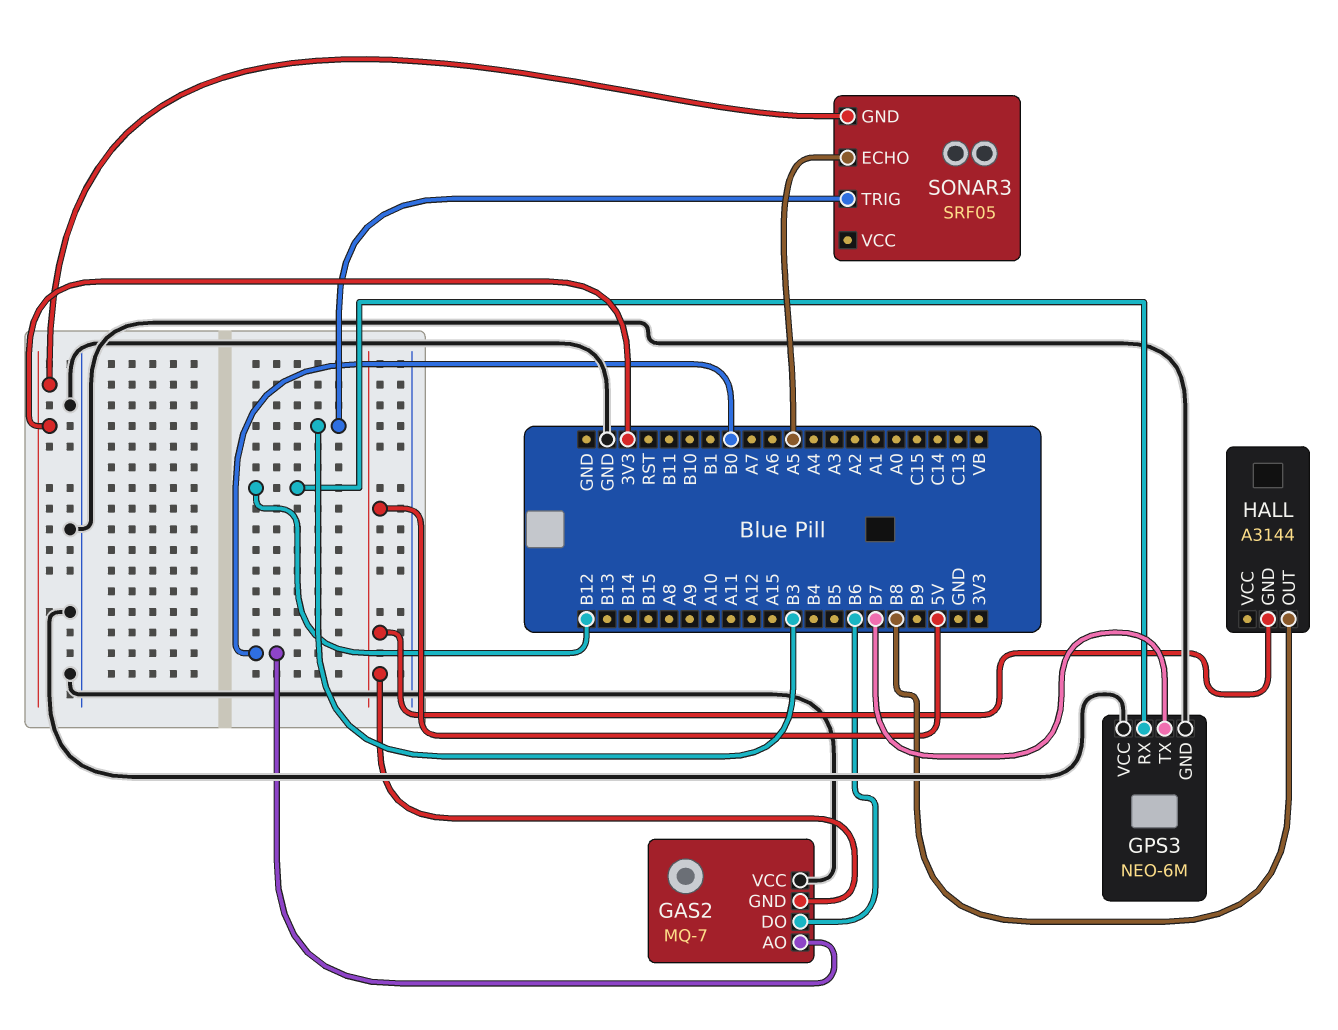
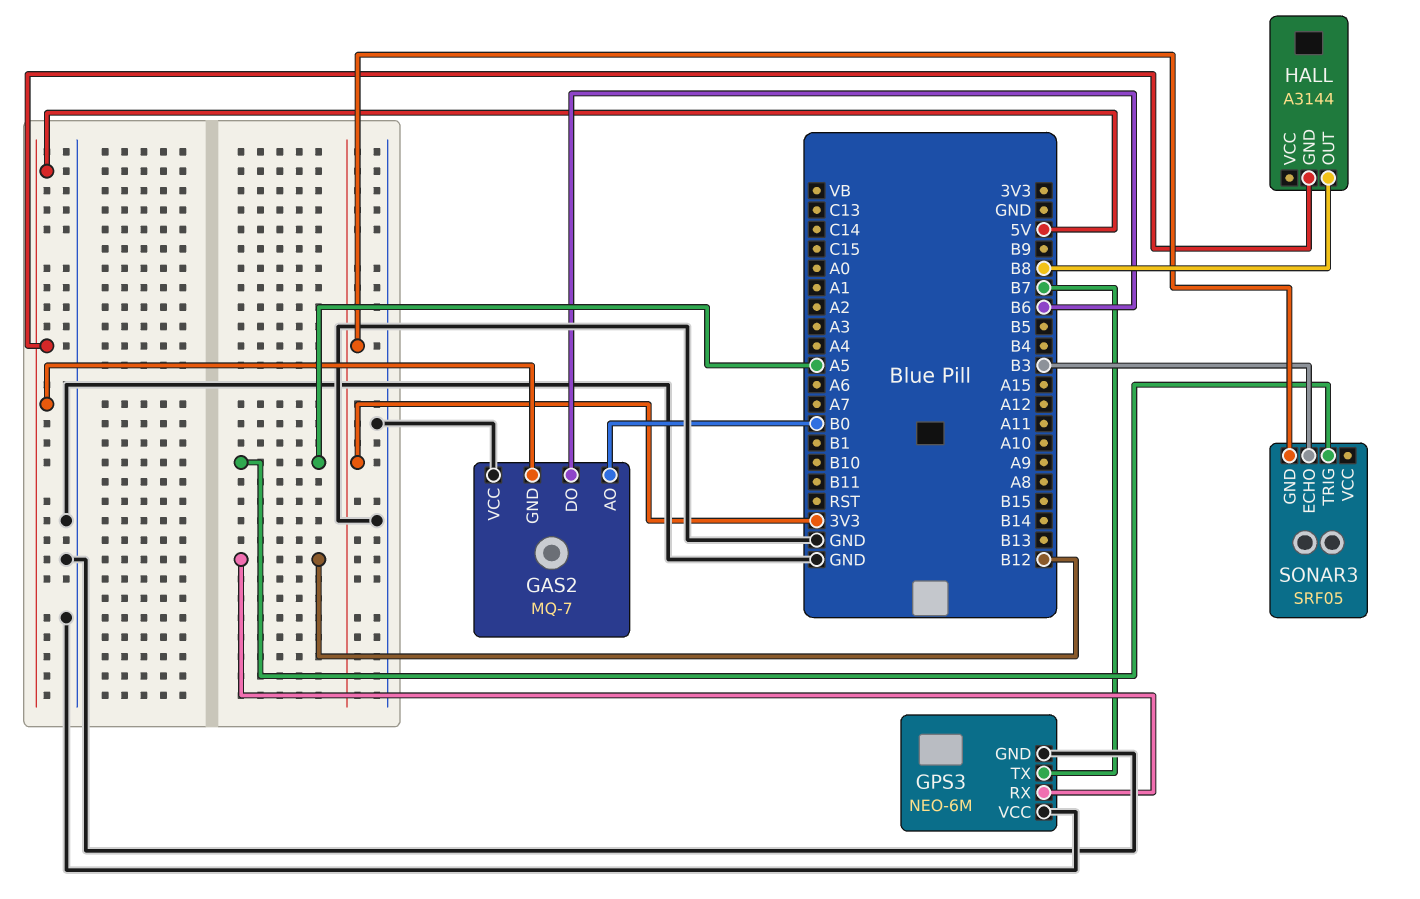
SONAR3 pin ECHO: A5 -> B3
SONAR3 pin TRIG: B3 -> A5

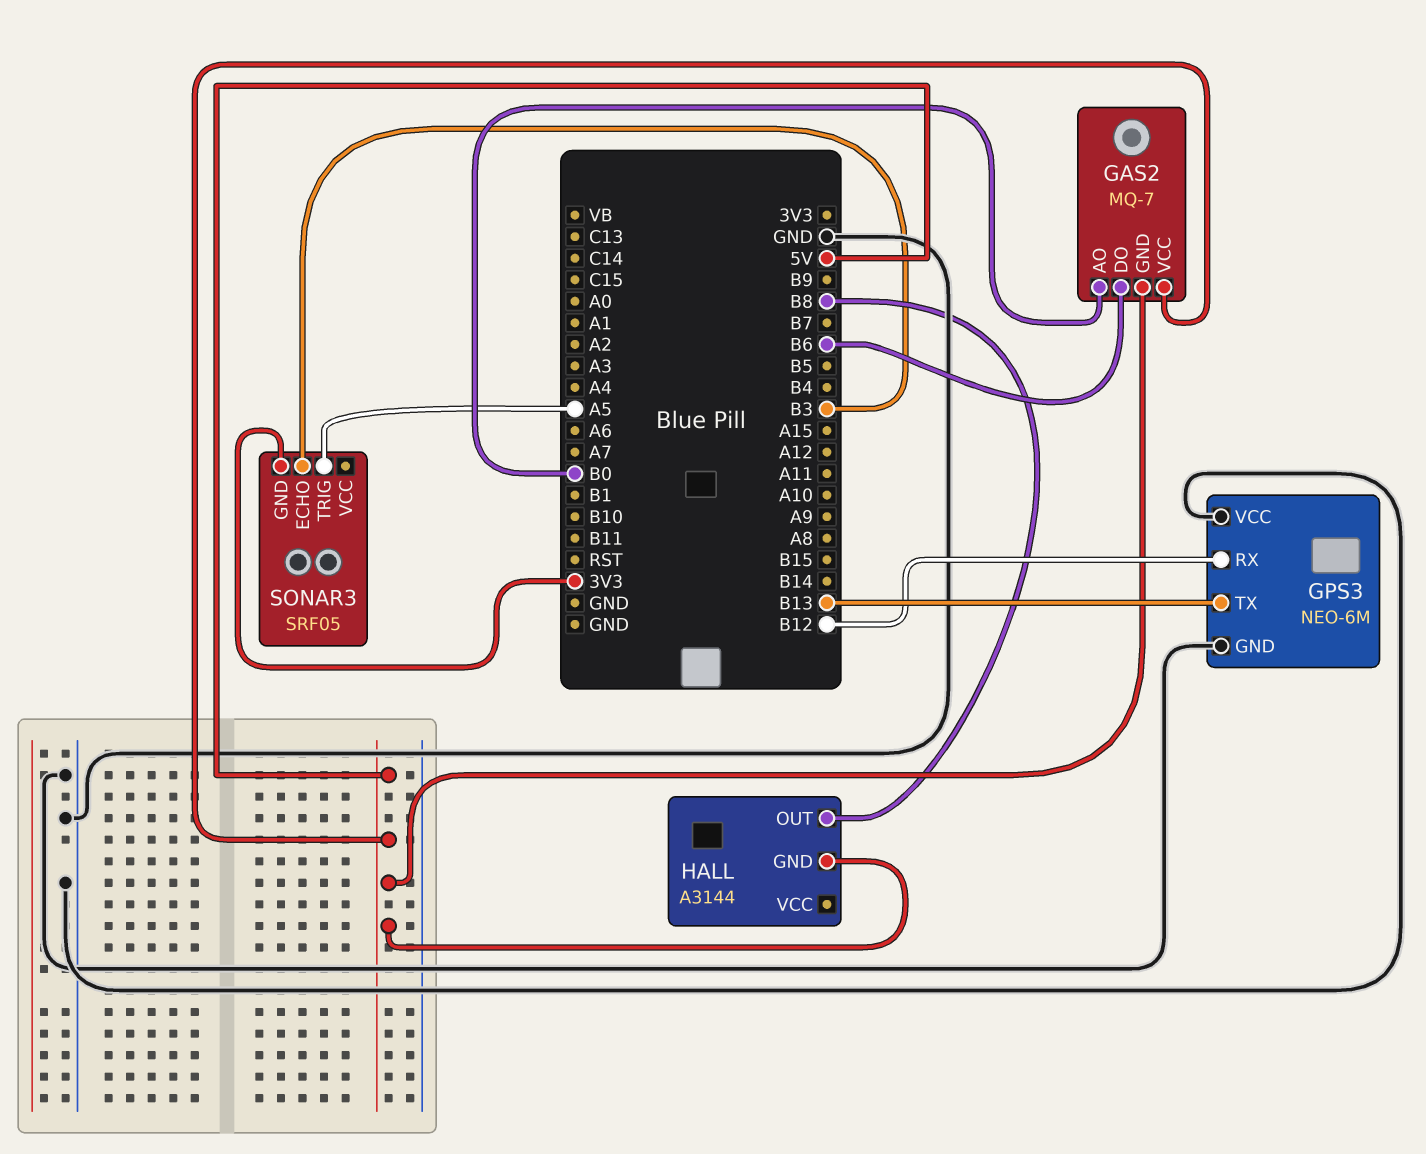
GAS2 pin VCC: GND -> 5V
GPS3 pin TX: B7 -> B13

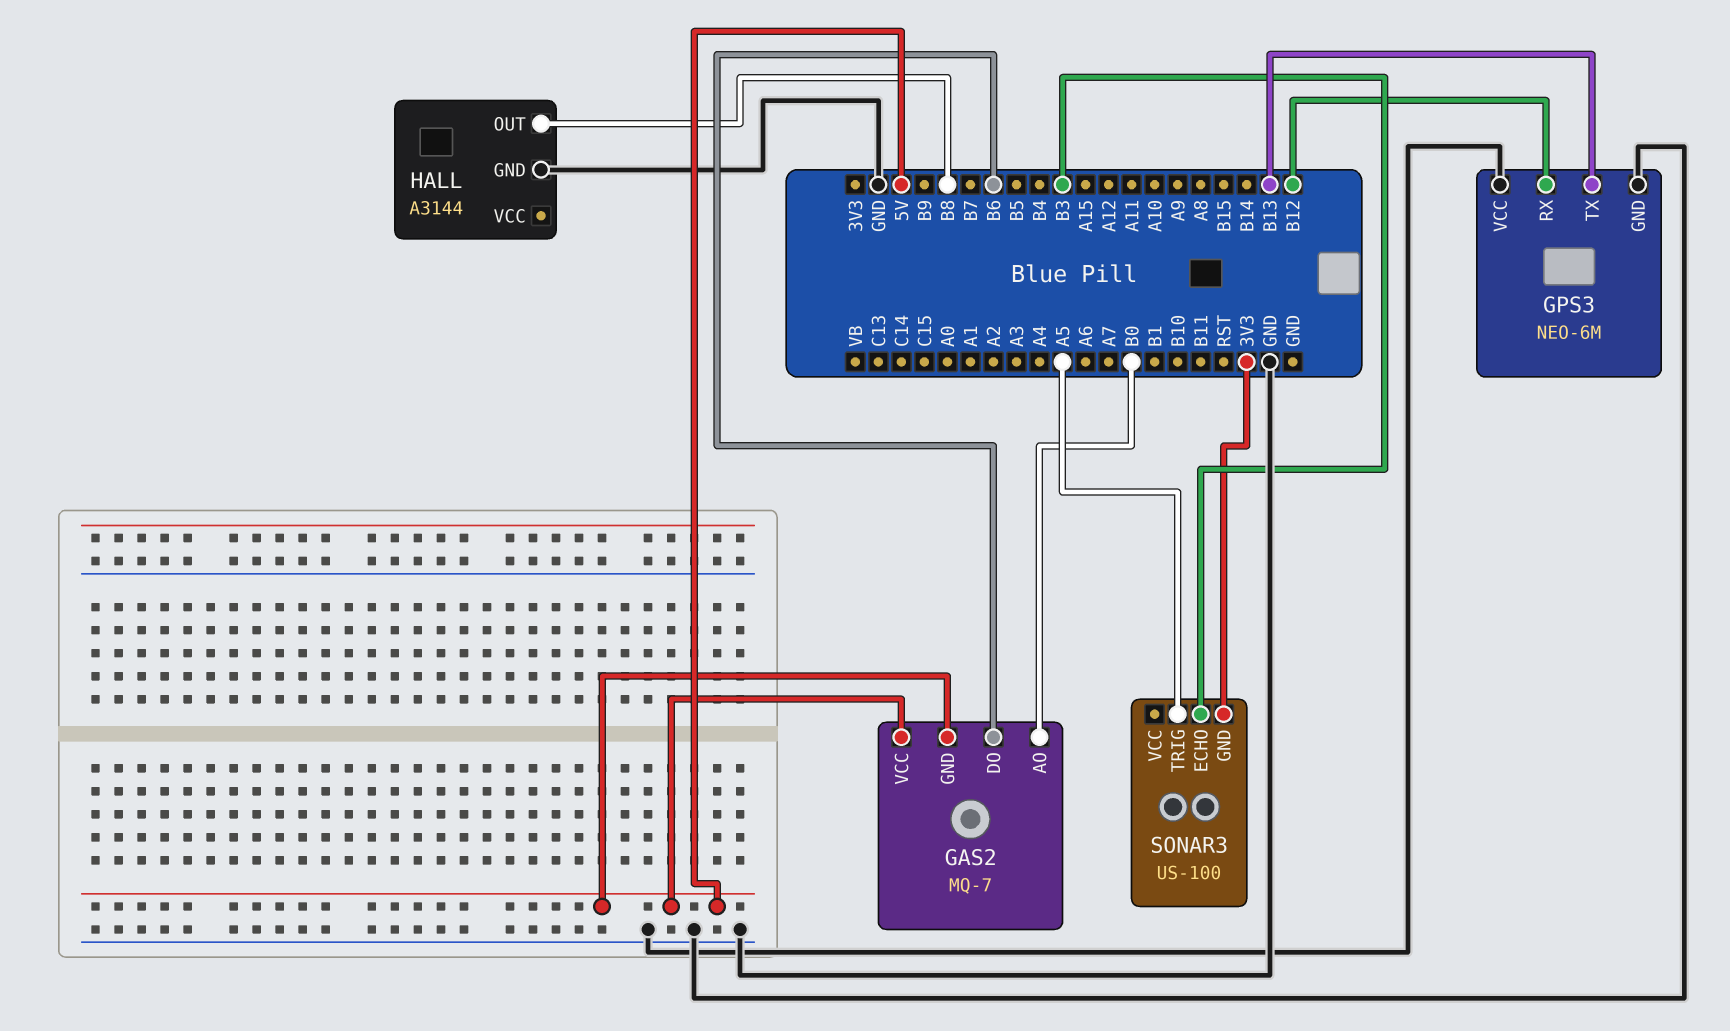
HALL pin GND: 5V -> GND
SONAR3: SRF05 -> US-100

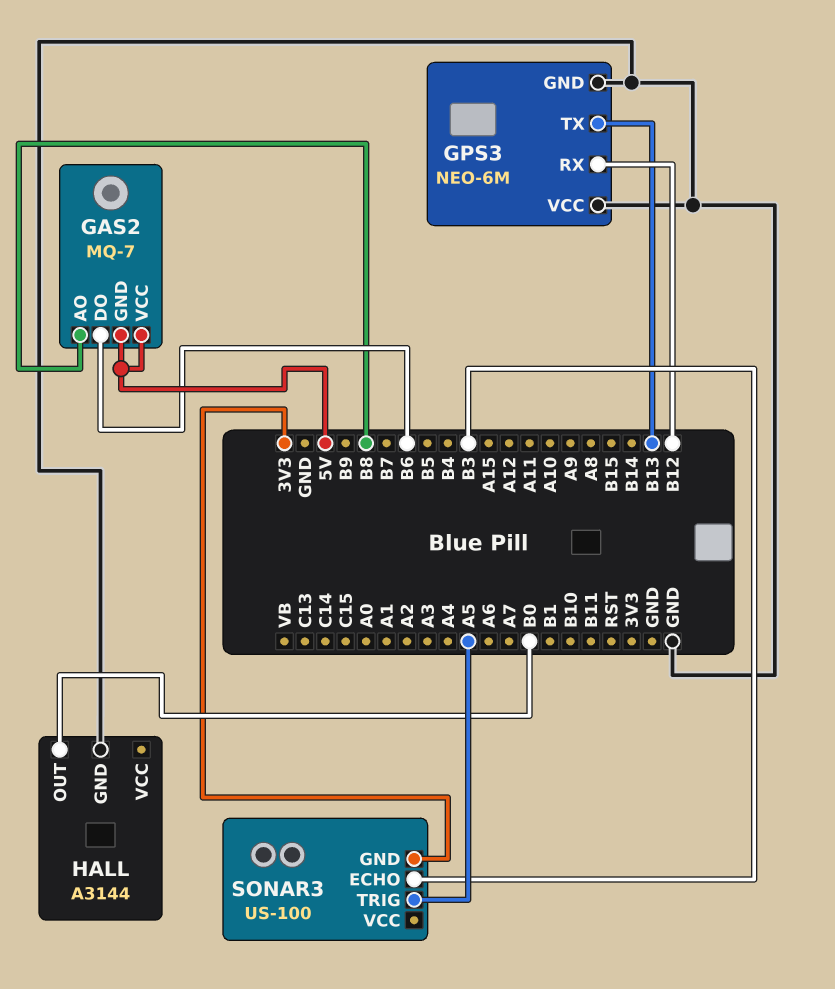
GAS2 pin AO: B0 -> B8
HALL pin OUT: B8 -> B0

